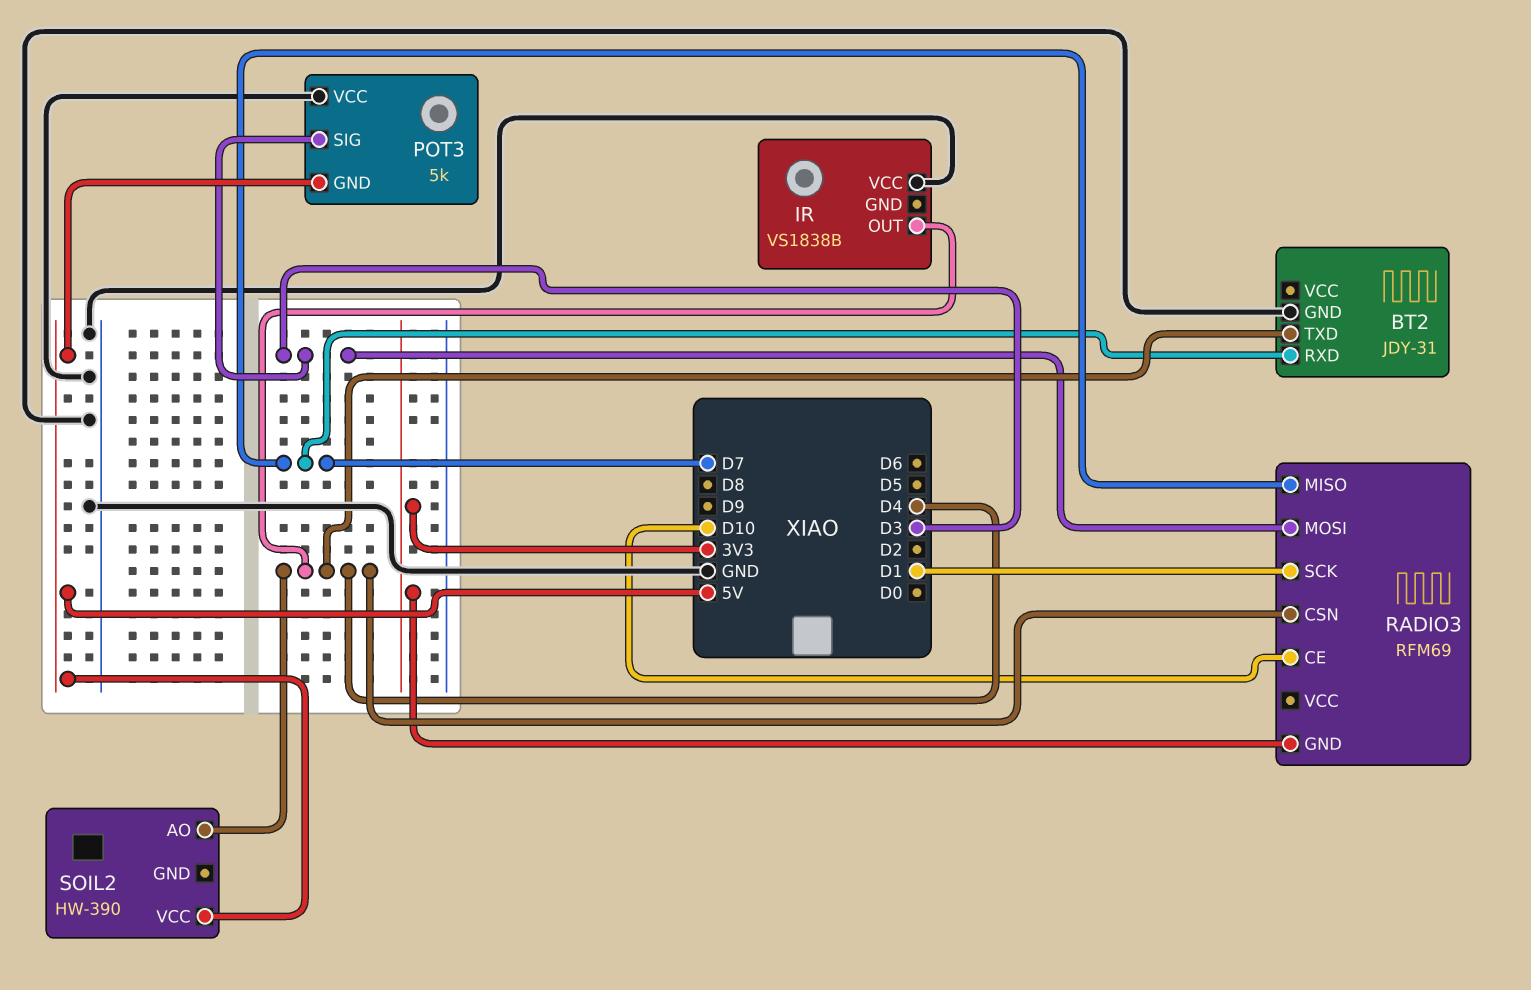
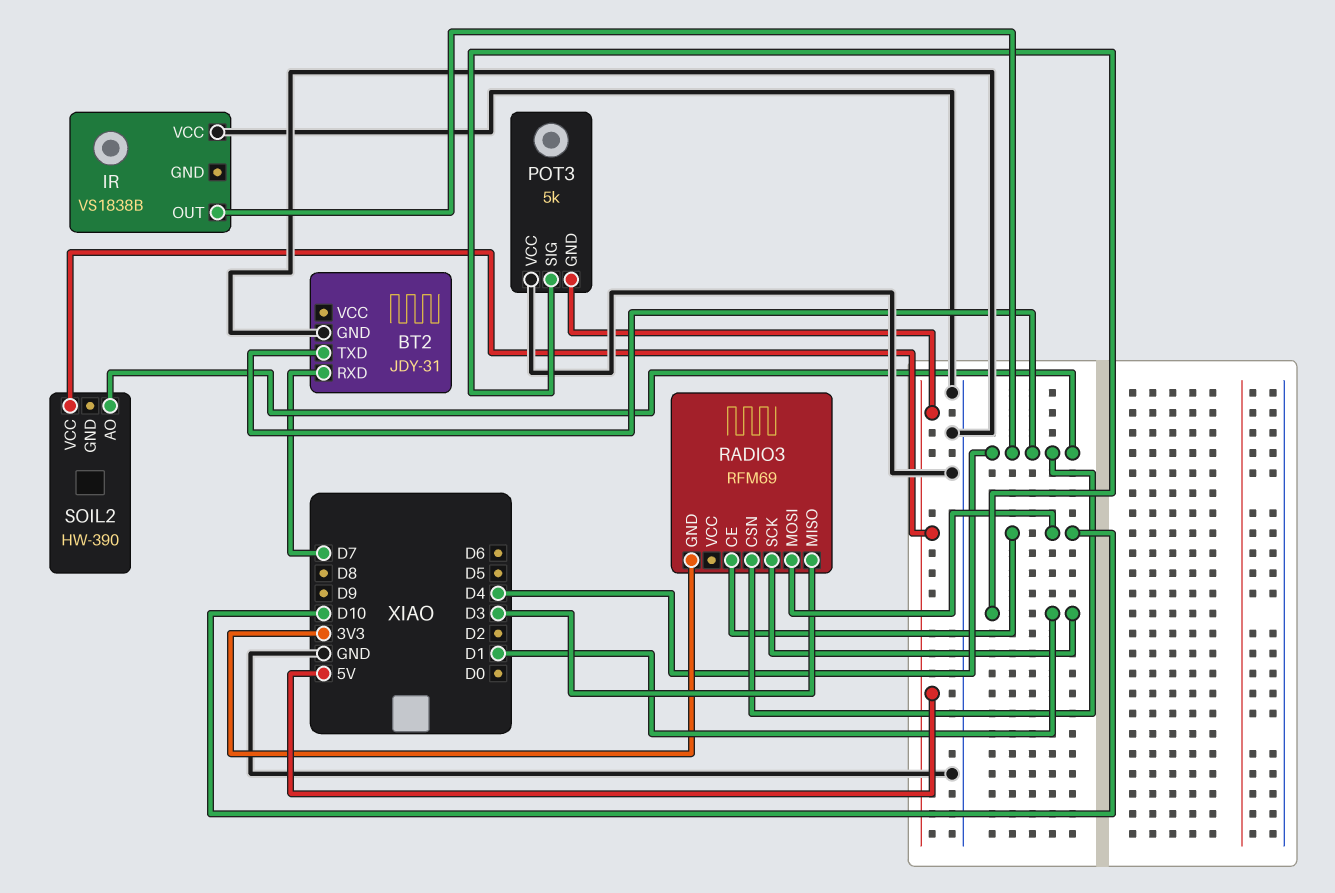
POT3 pin SIG: D3 -> D1
RADIO3 pin MISO: D7 -> D3
RADIO3 pin MOSI: D3 -> D10

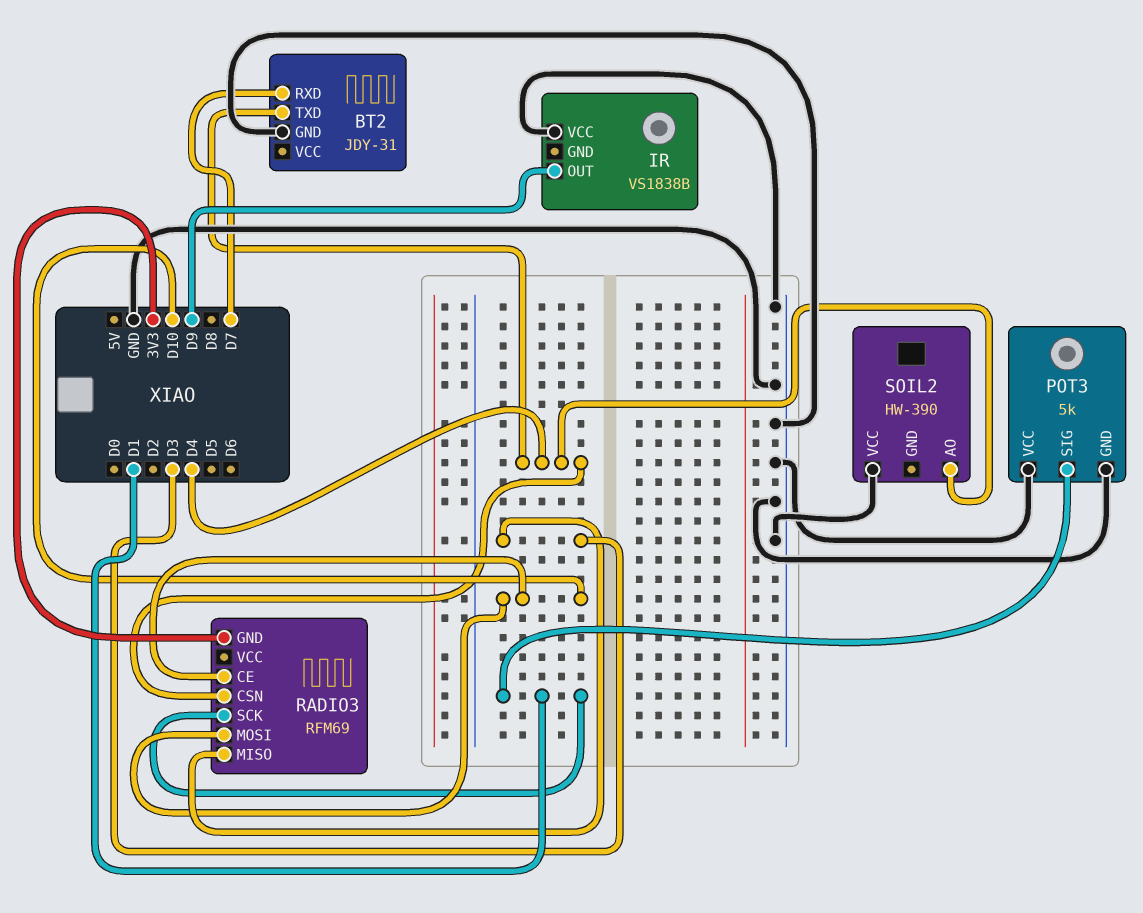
IR pin OUT: D4 -> D9
POT3 pin GND: 5V -> GND
SOIL2 pin VCC: 5V -> GND

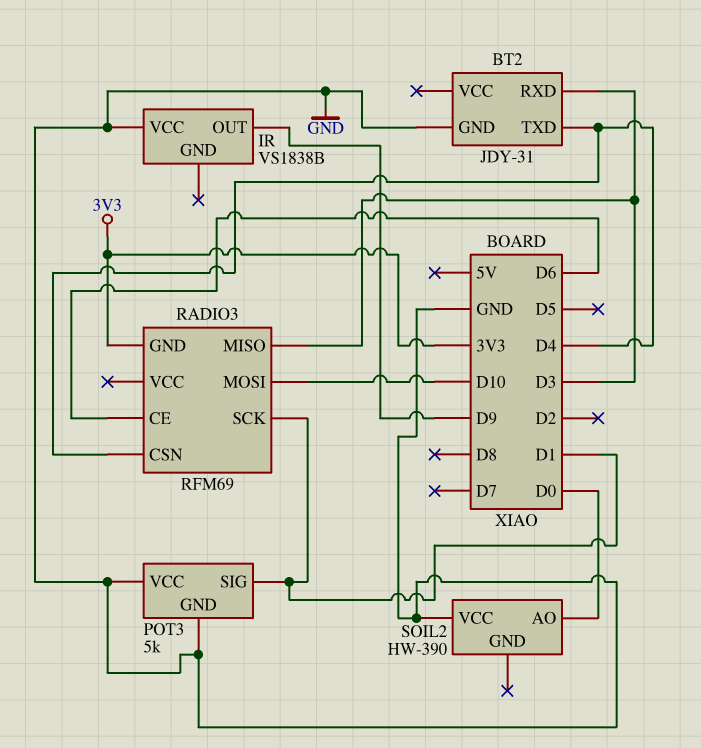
BT2 pin RXD: D7 -> D3
RADIO3 pin CE: D10 -> D6
SOIL2 pin AO: D4 -> D0

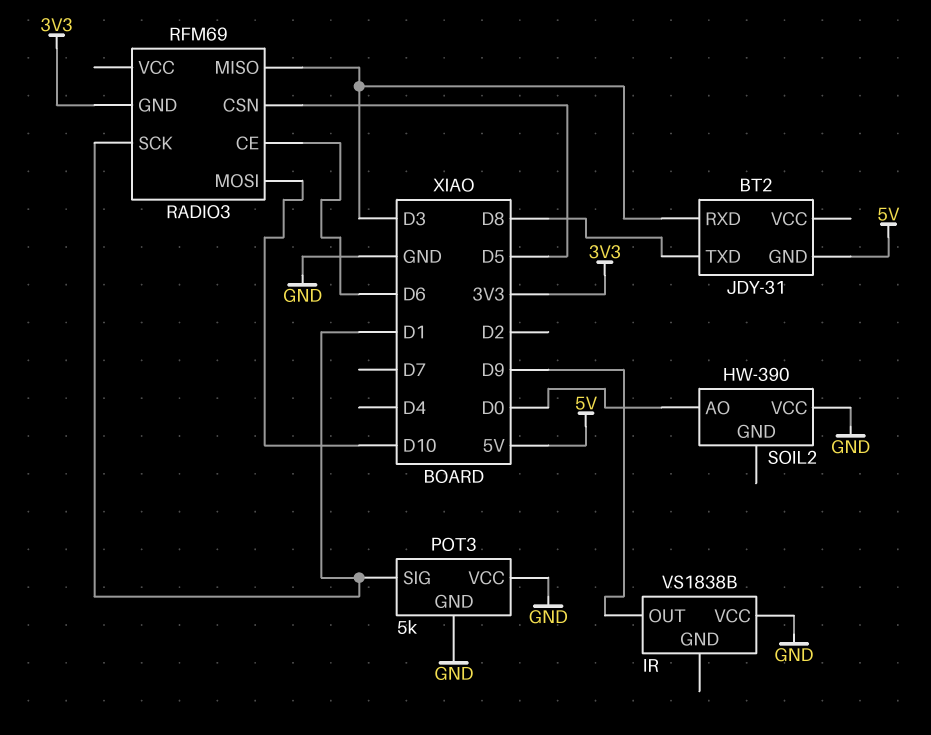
BT2 pin GND: GND -> 5V
BT2 pin TXD: D4 -> D8
RADIO3 pin CSN: D4 -> D5

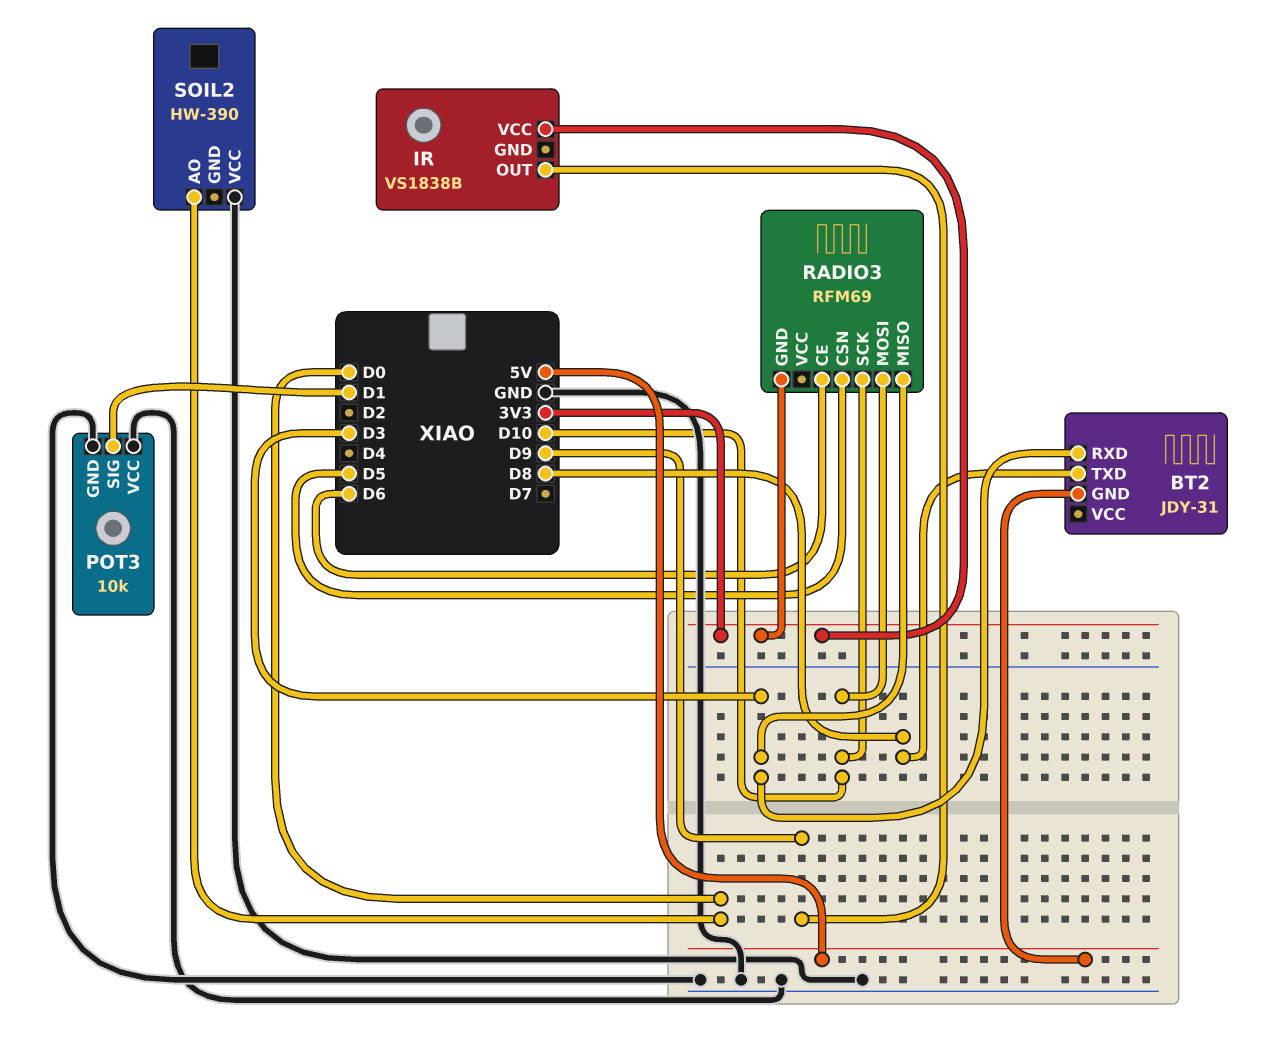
IR pin VCC: GND -> 3V3
POT3: 5k -> 10k
RADIO3 pin SCK: D1 -> D10

